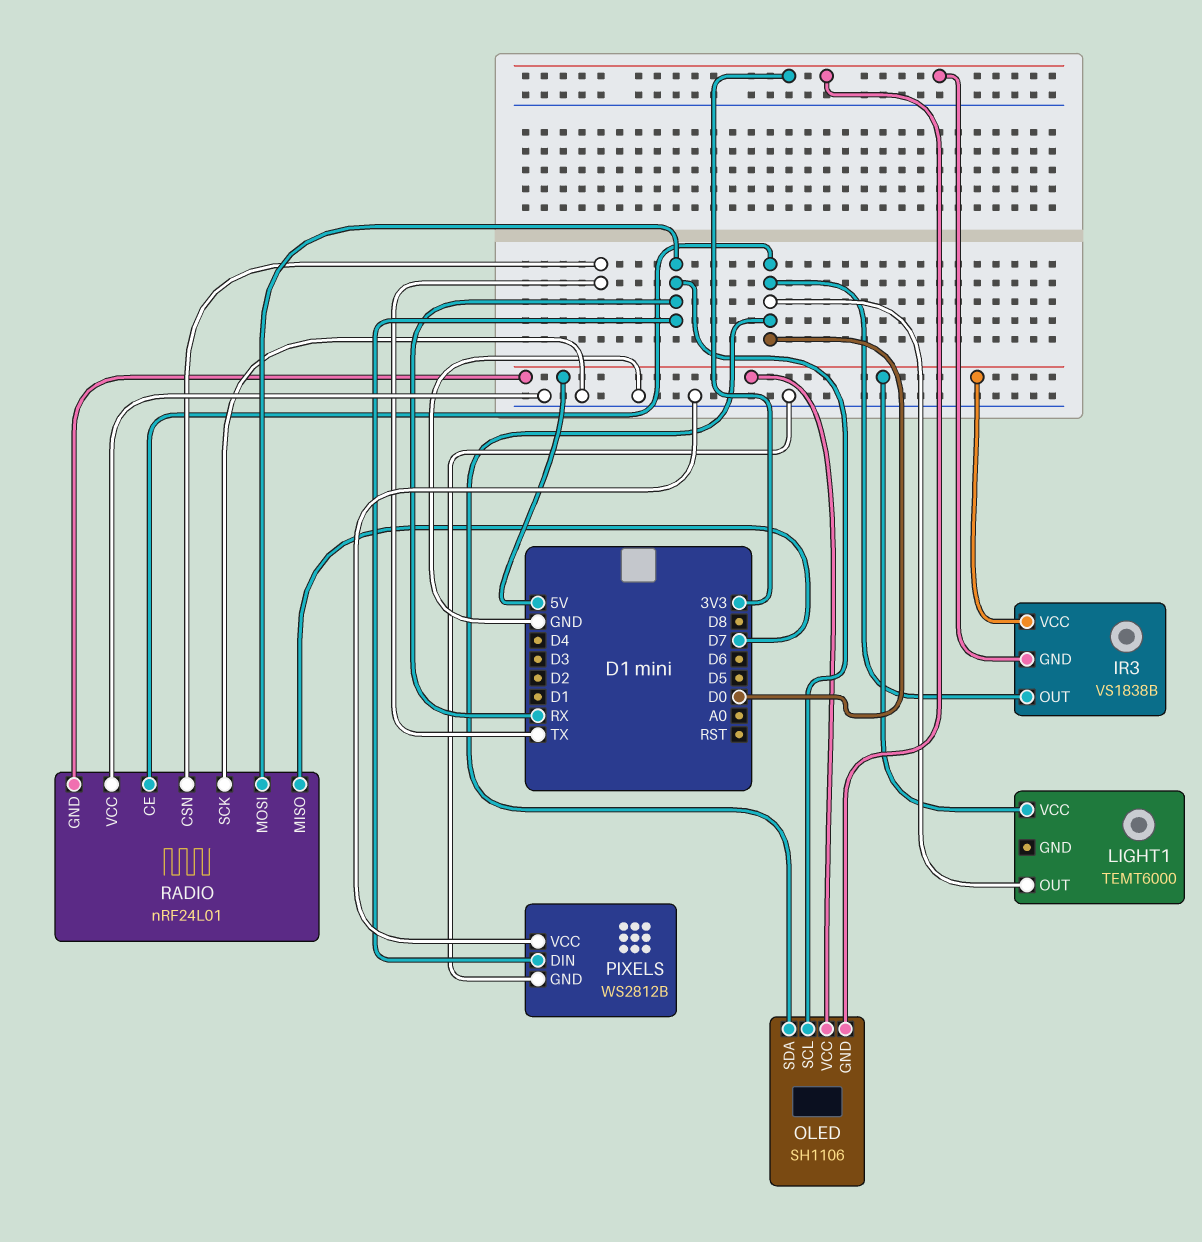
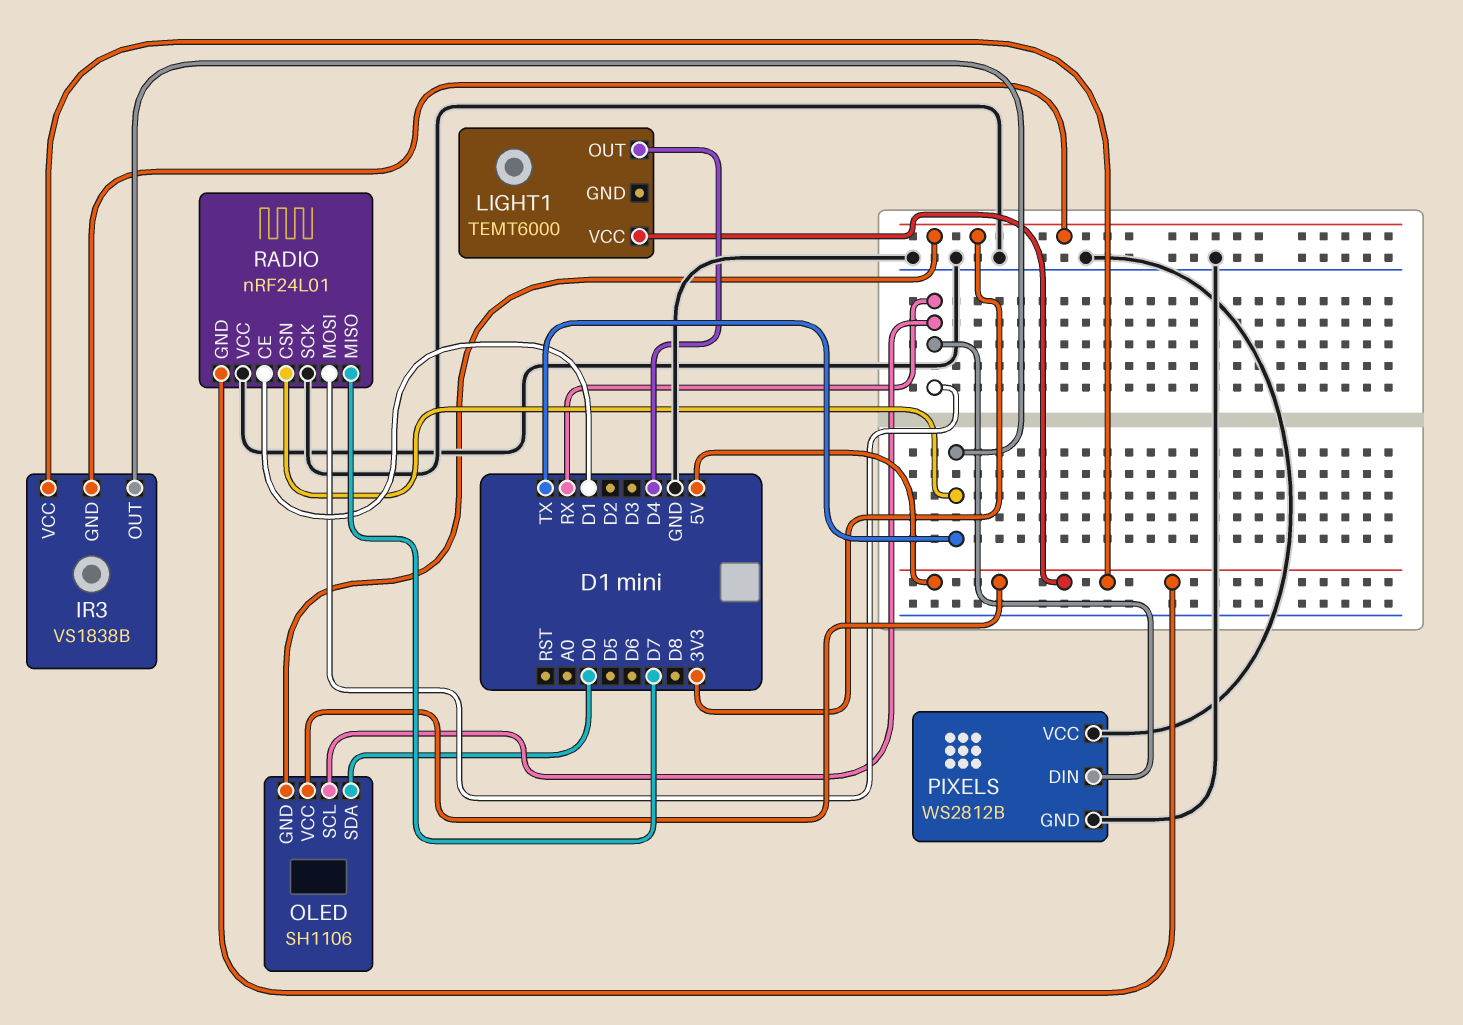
IR3 pin OUT: D0 -> TX
LIGHT1 pin OUT: D0 -> D4
RADIO pin CE: D0 -> D1

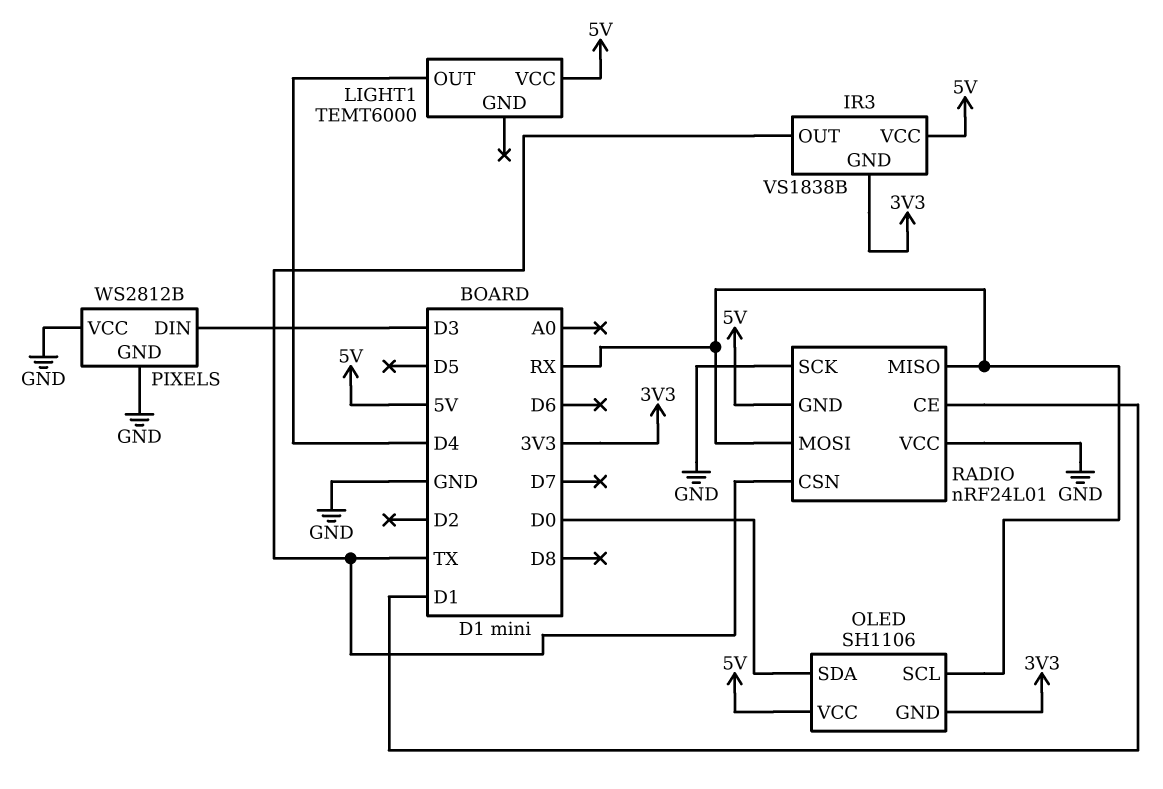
PIXELS pin DIN: RX -> D3
RADIO pin MISO: D7 -> RX

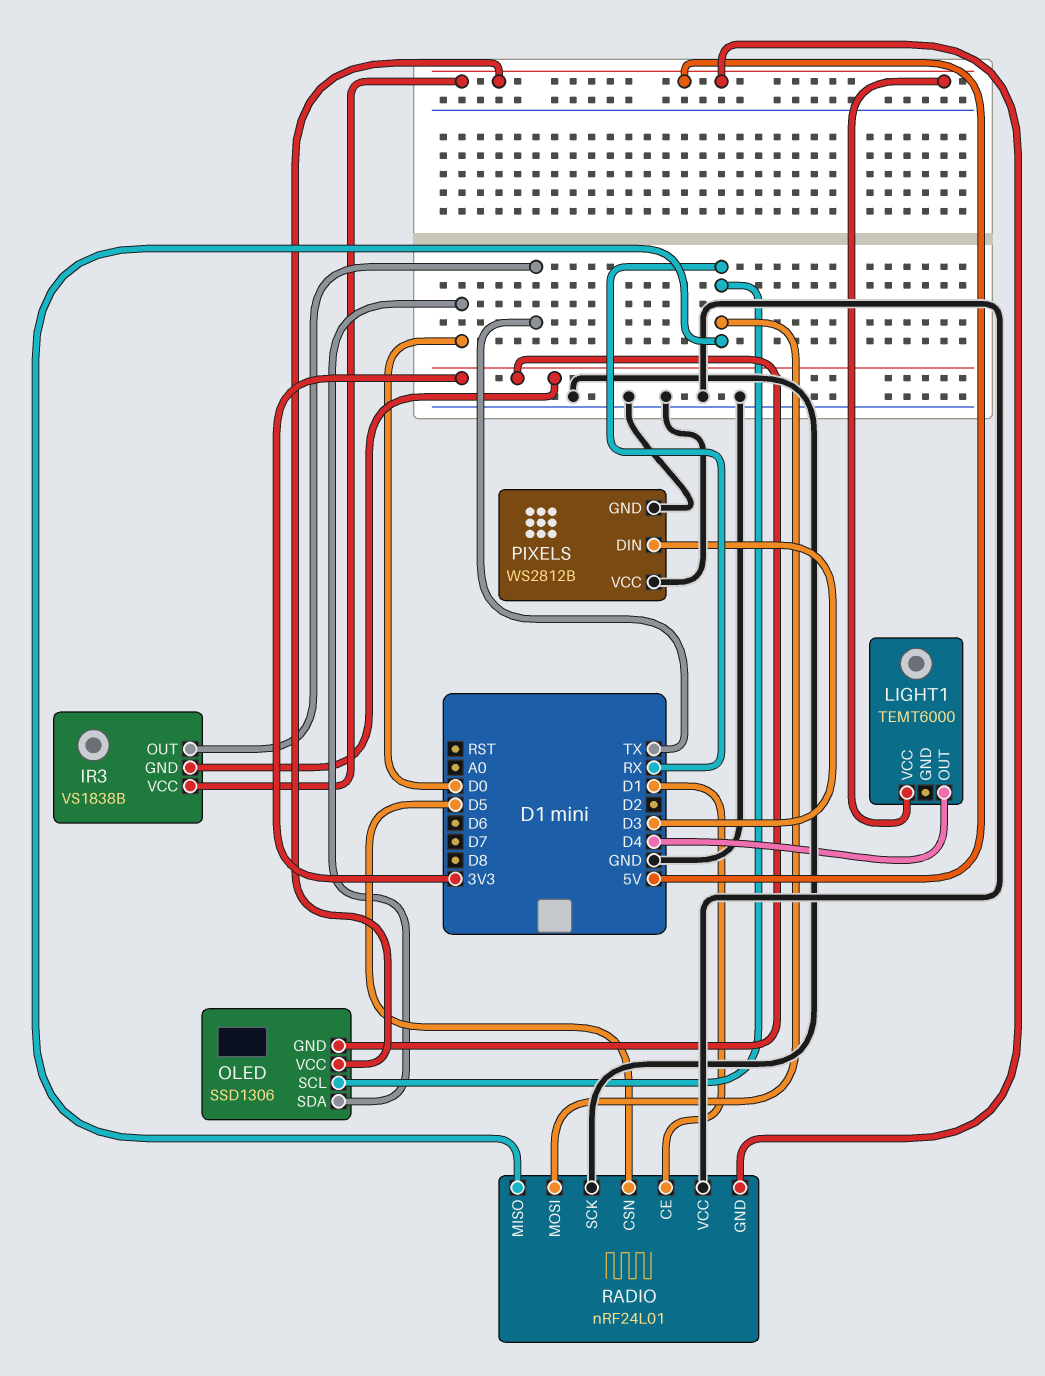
OLED: SH1106 -> SSD1306
RADIO pin CSN: TX -> D5

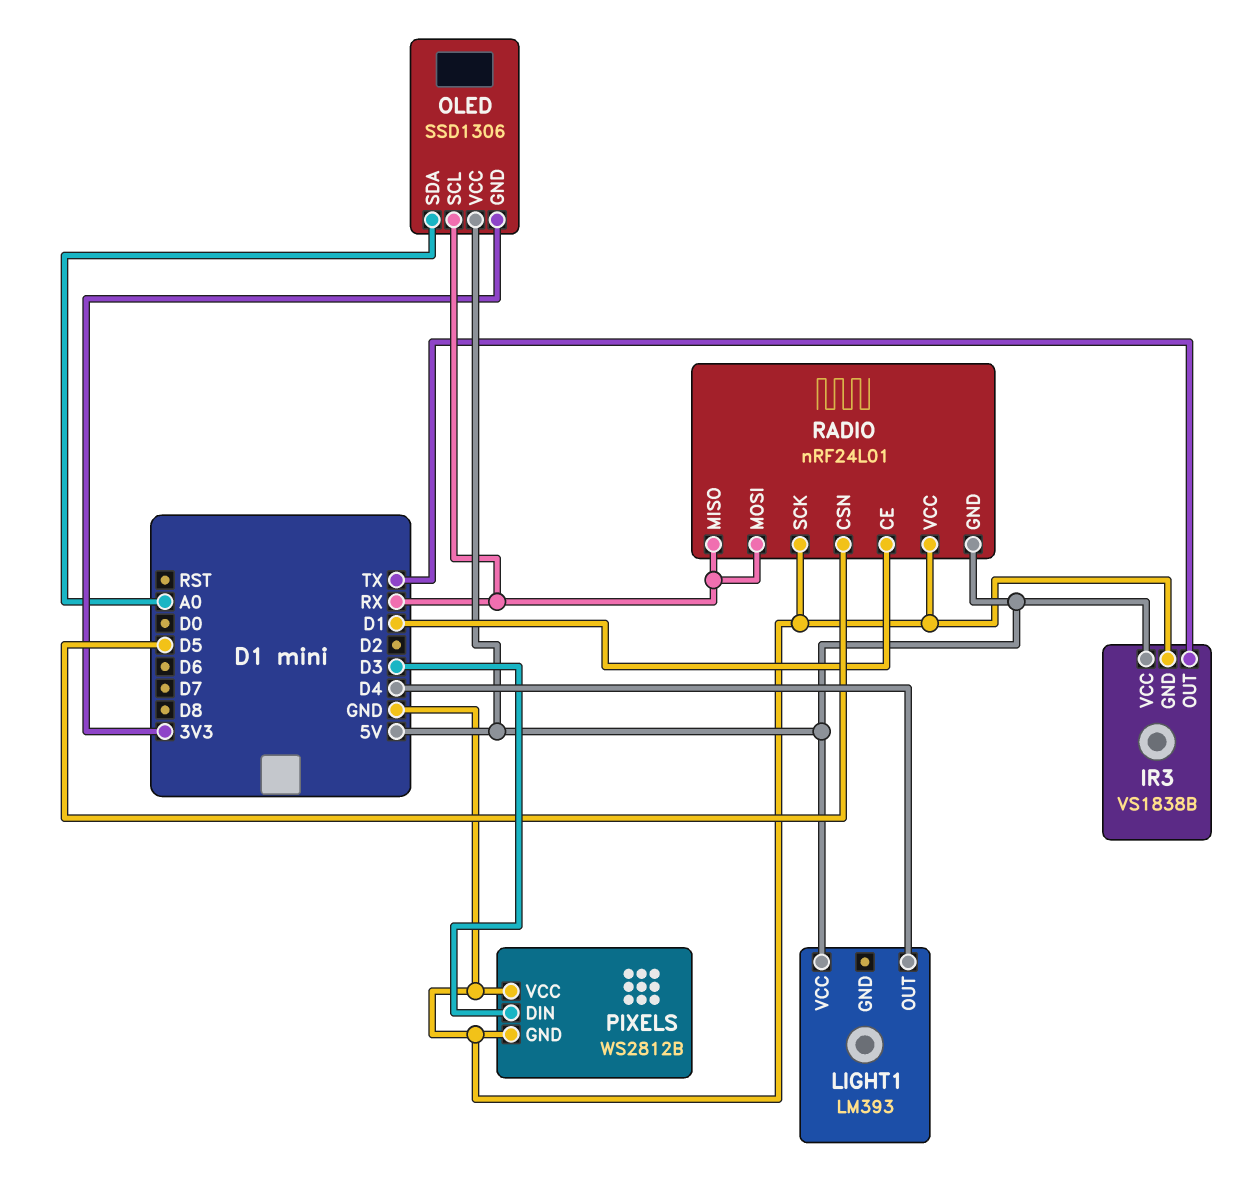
IR3 pin GND: 3V3 -> GND
LIGHT1: TEMT6000 -> LM393
OLED pin SDA: D0 -> A0

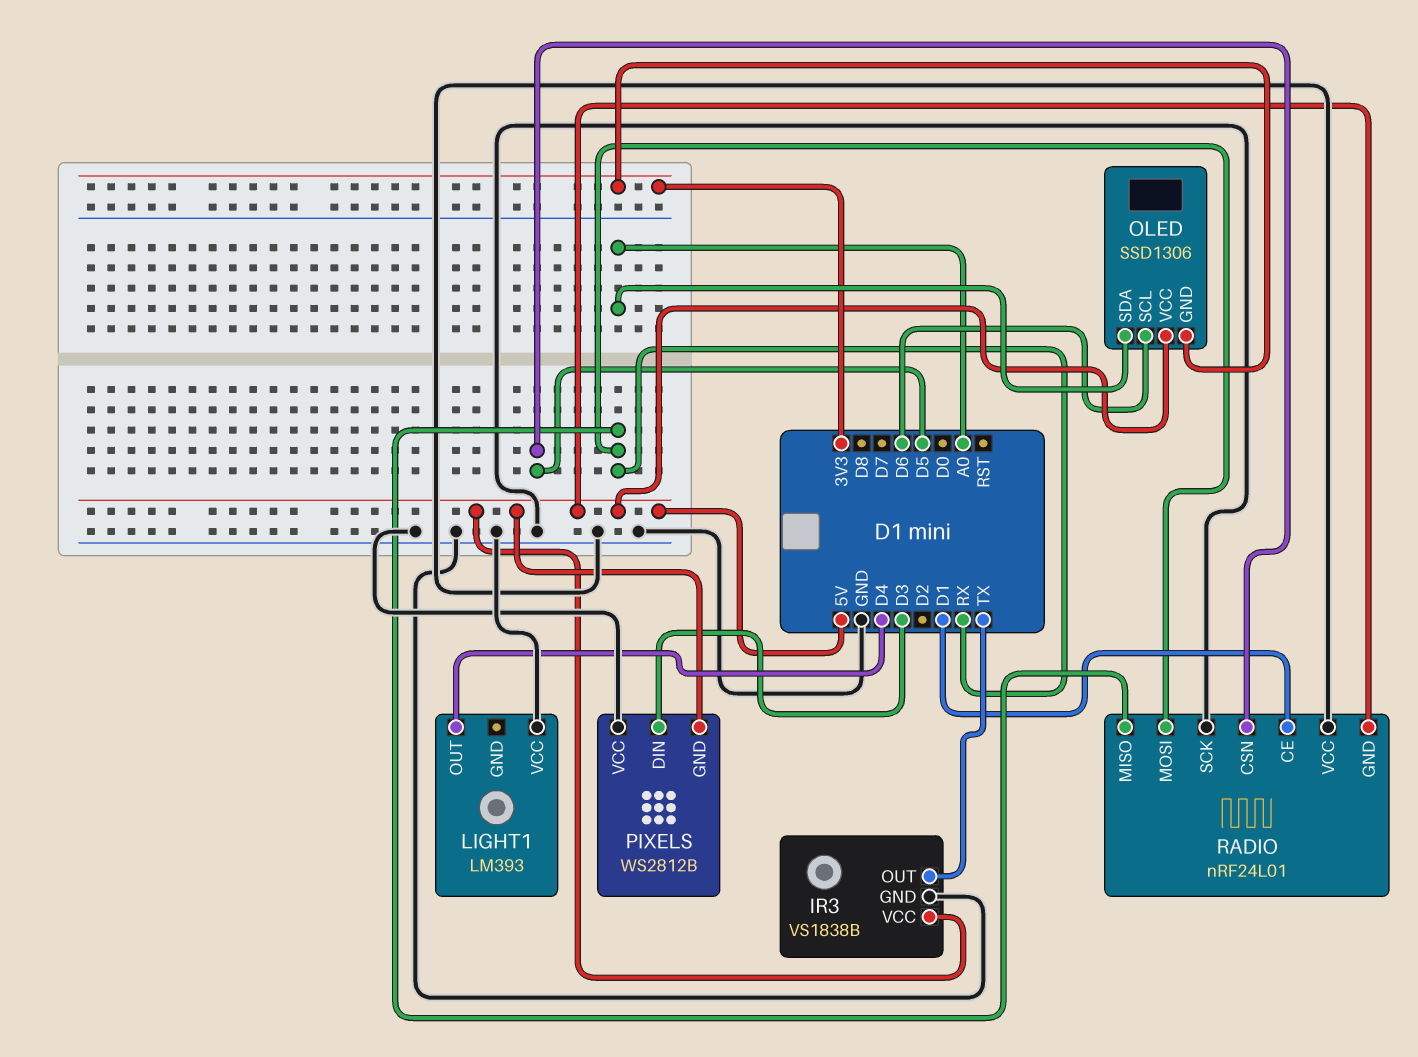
LIGHT1 pin VCC: 5V -> GND
OLED pin SCL: RX -> D6
PIXELS pin GND: GND -> 5V

